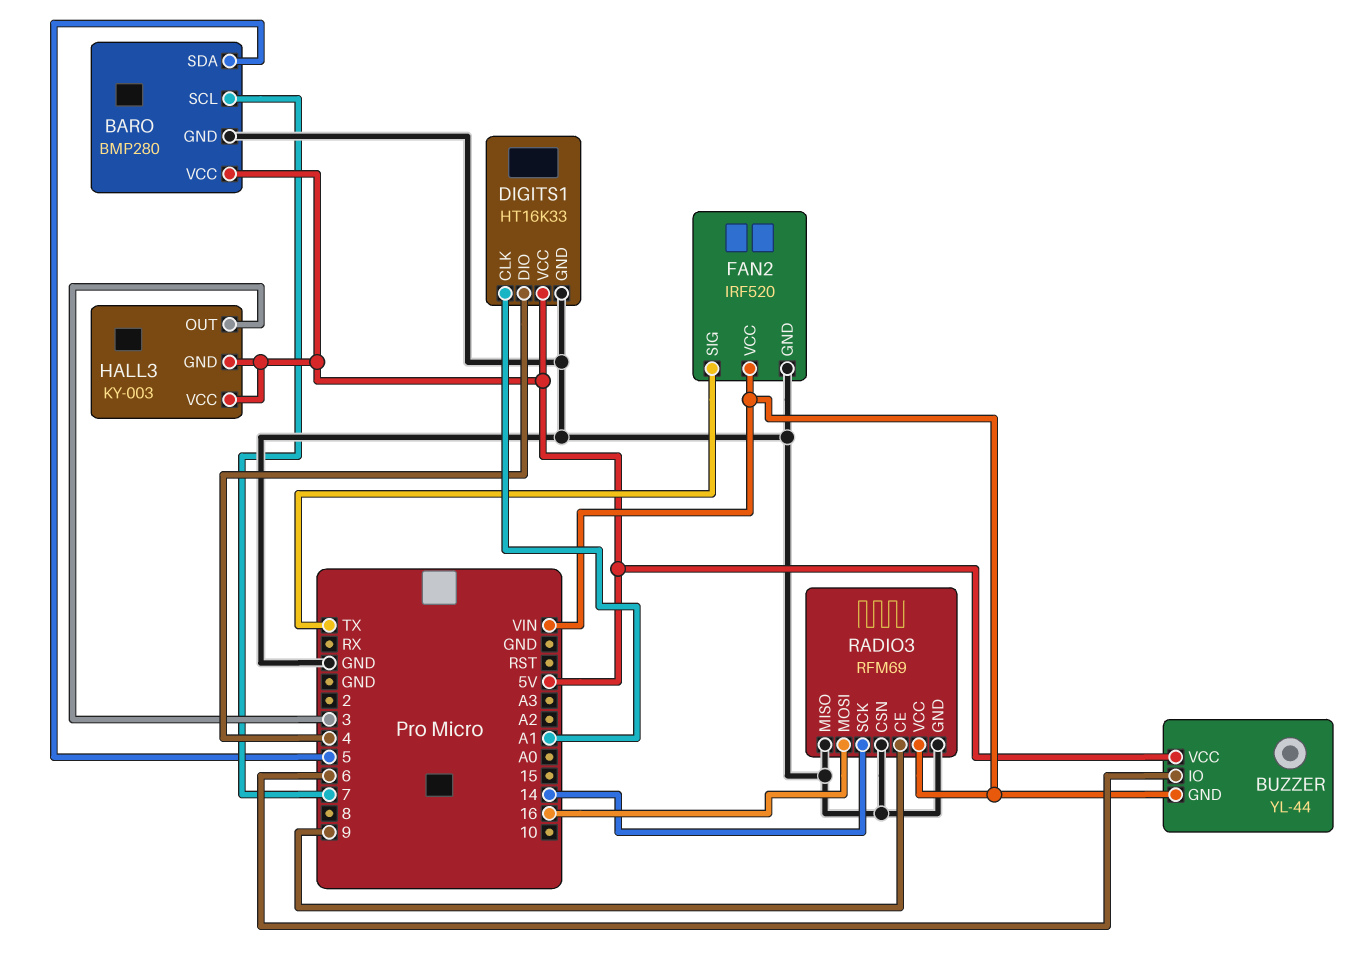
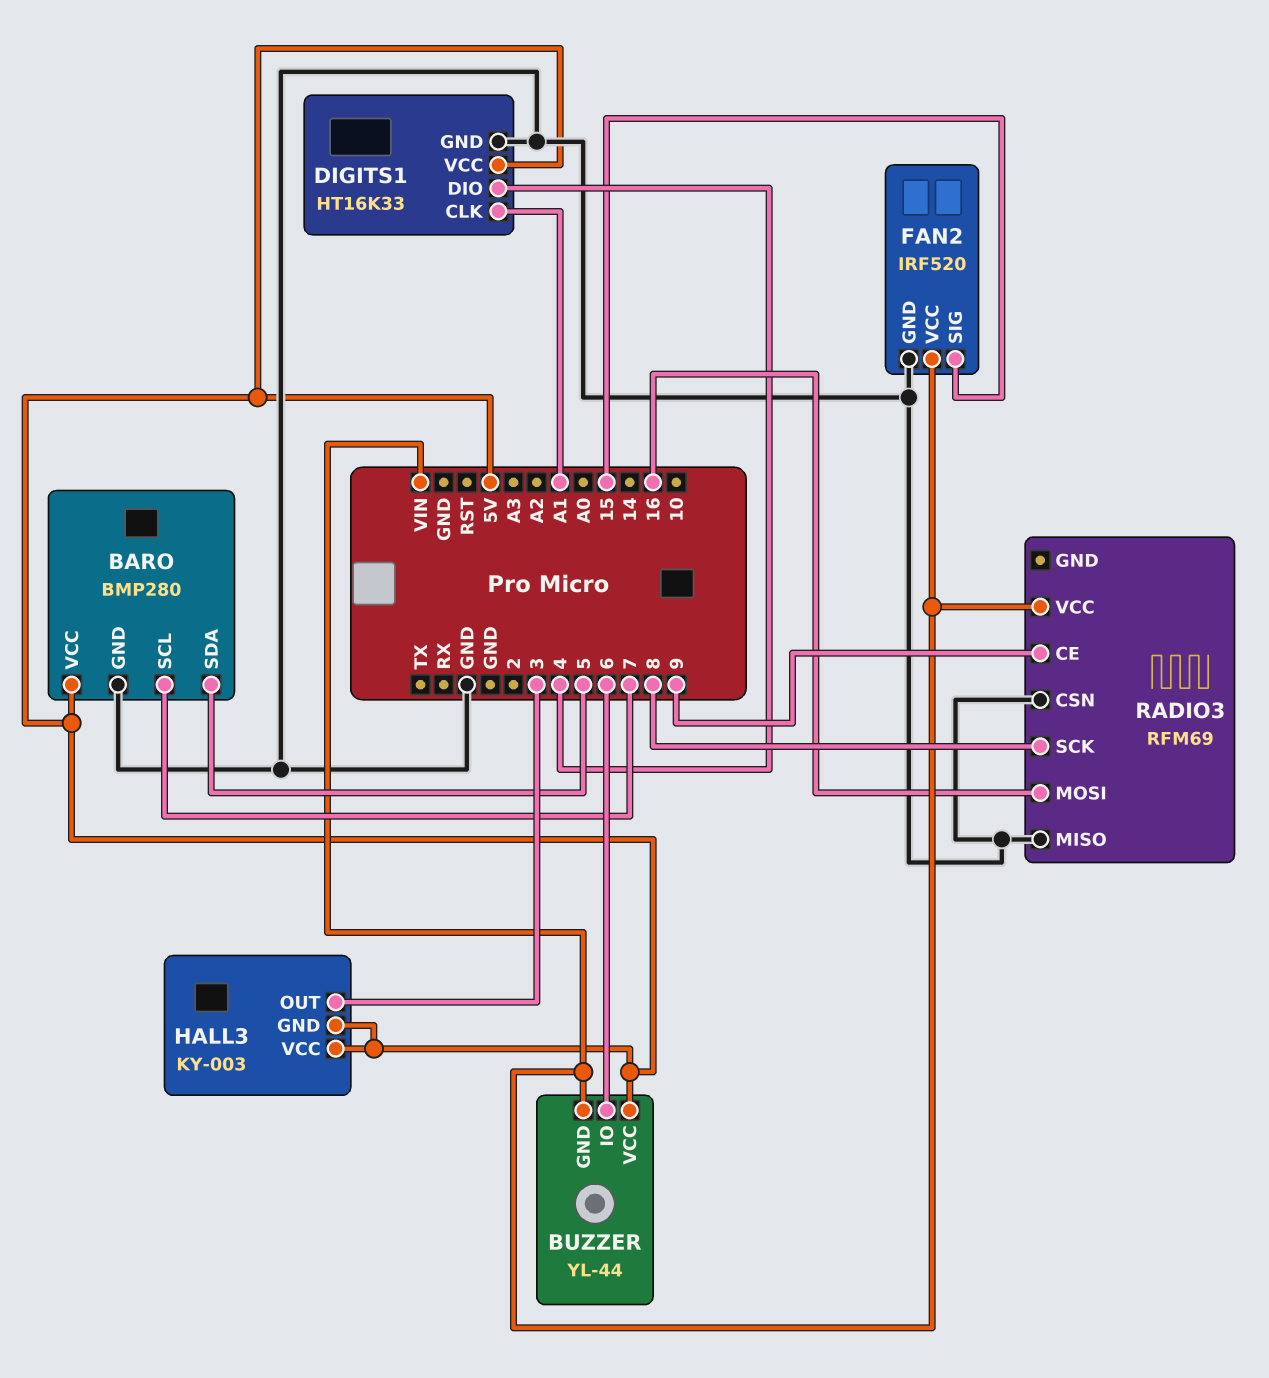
FAN2 pin SIG: TX -> 15
RADIO3 pin GND: GND -> none
RADIO3 pin SCK: 14 -> 8

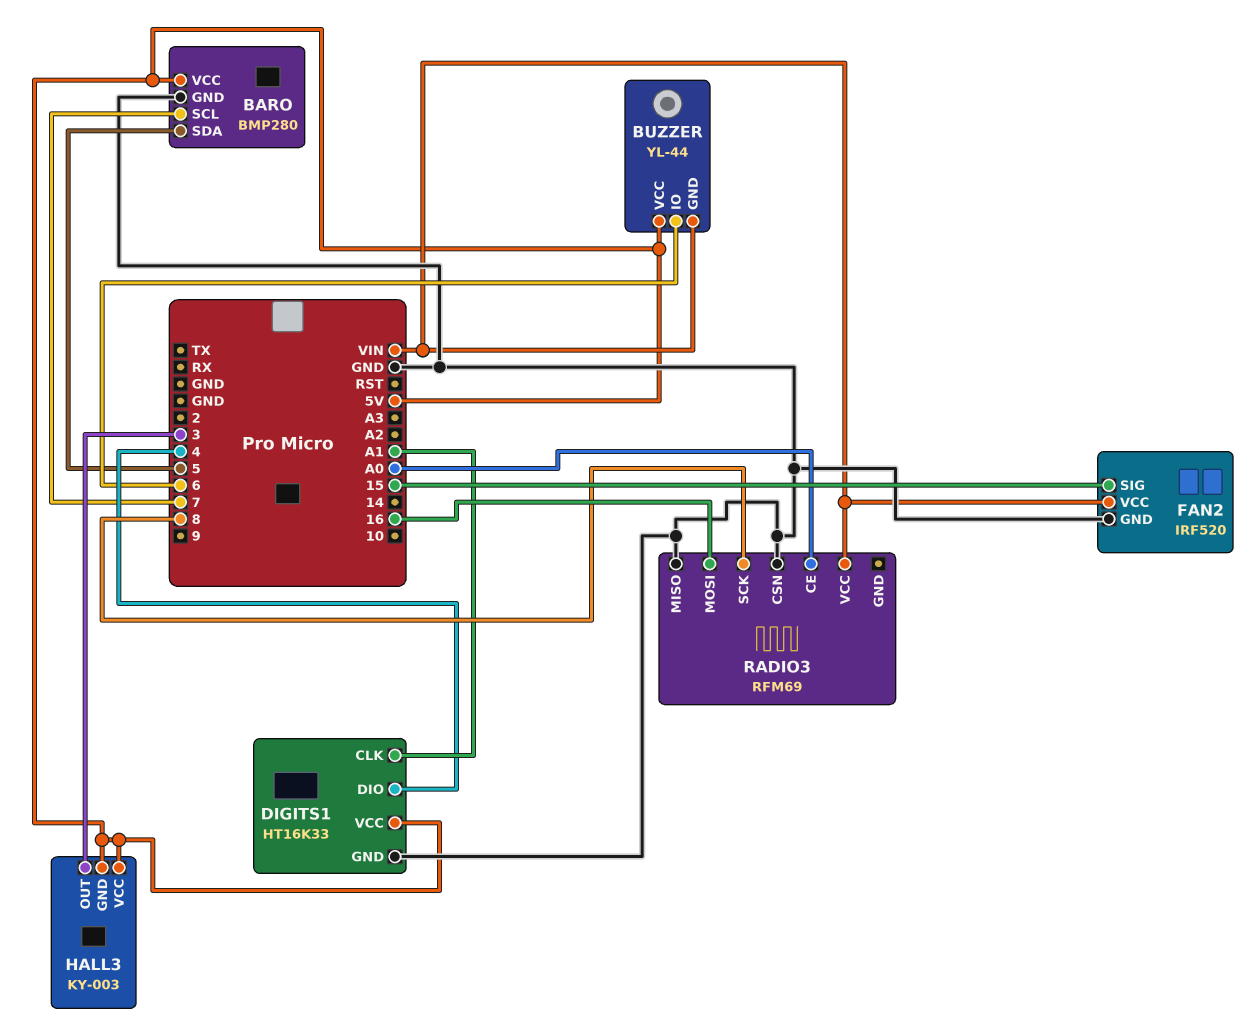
RADIO3 pin CE: 9 -> A0

